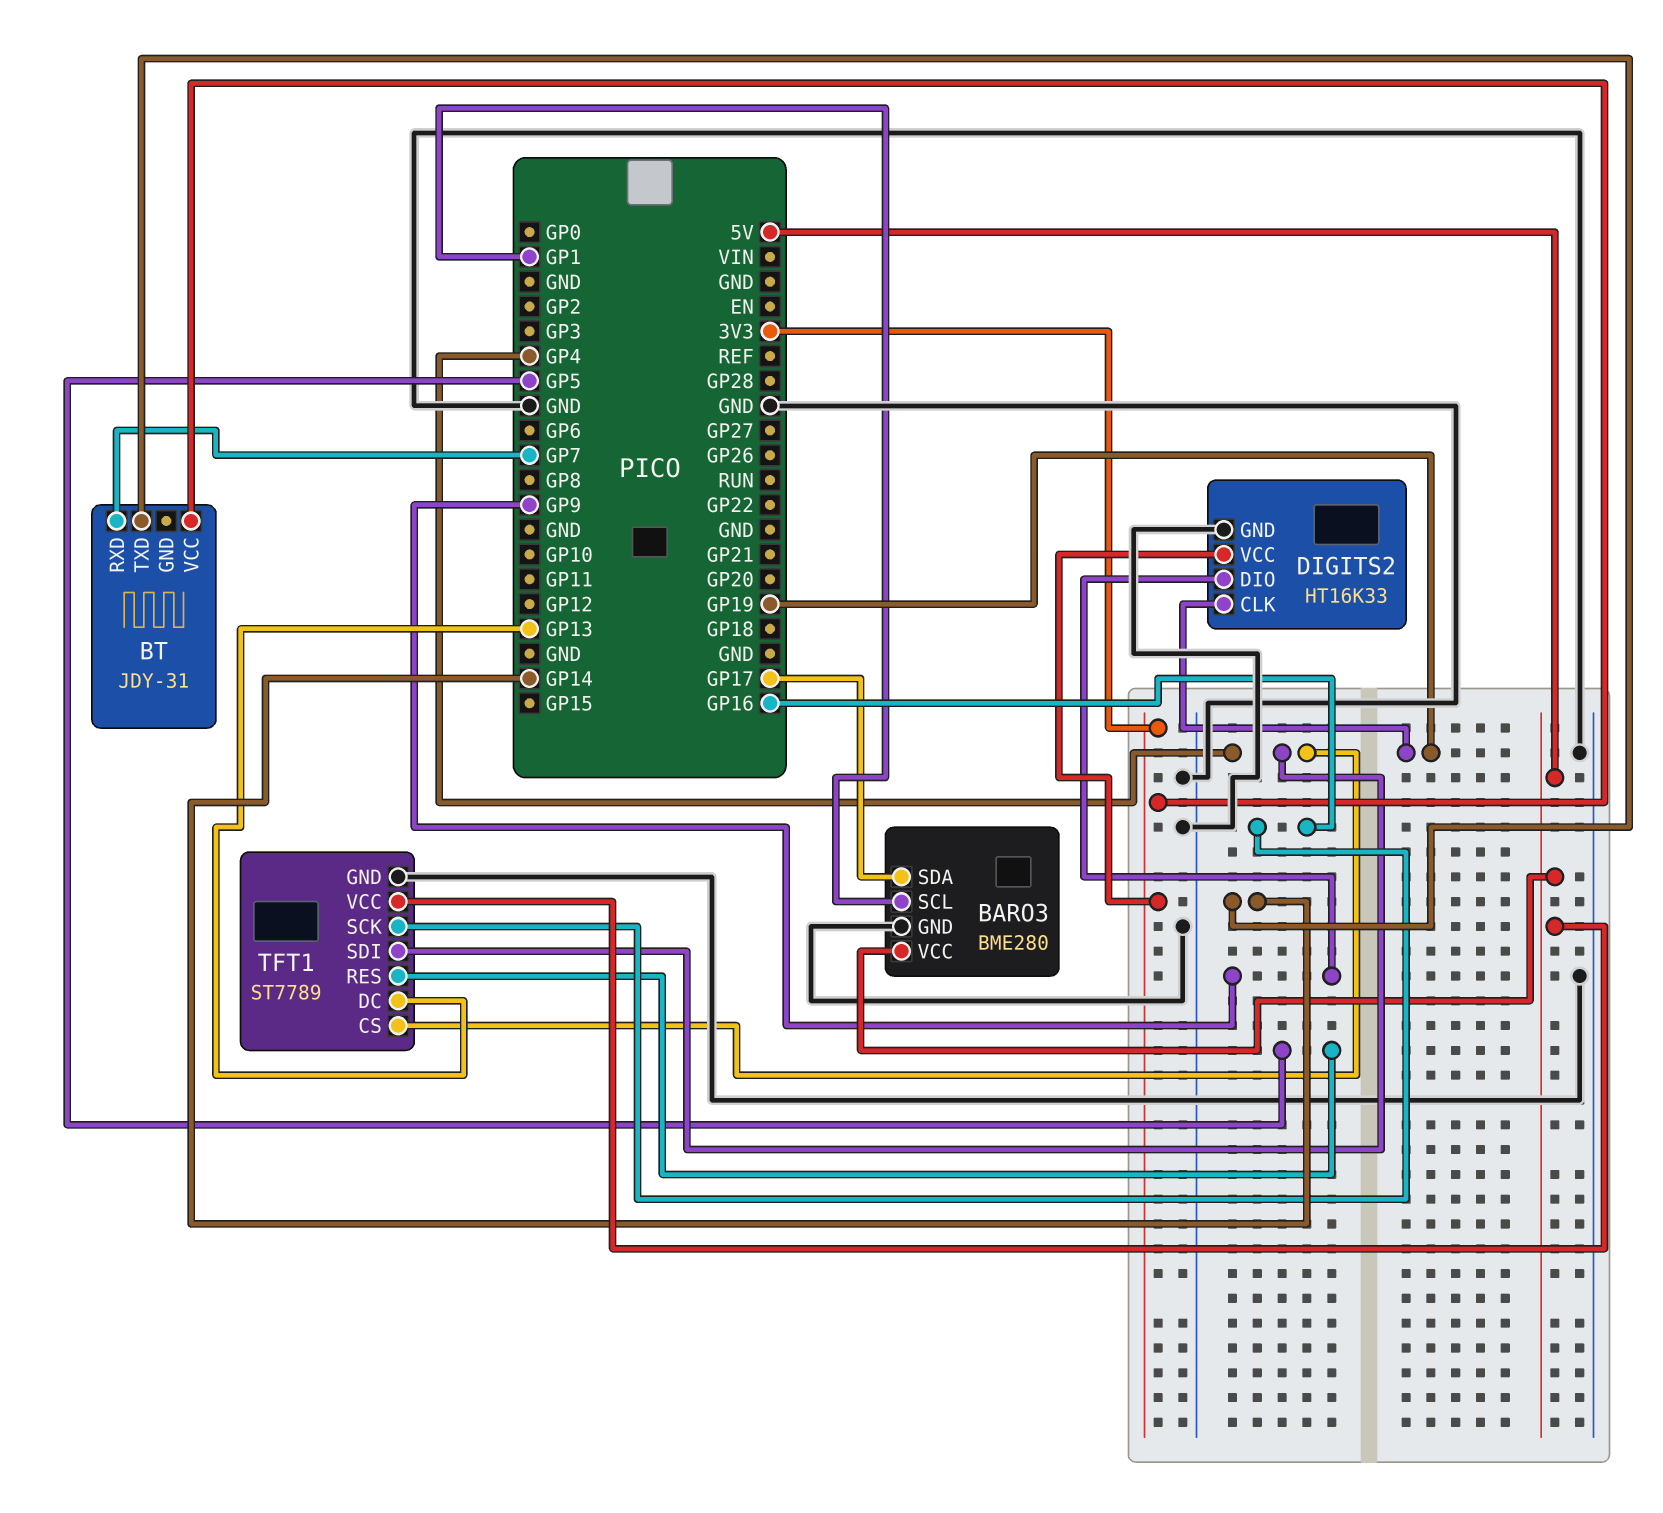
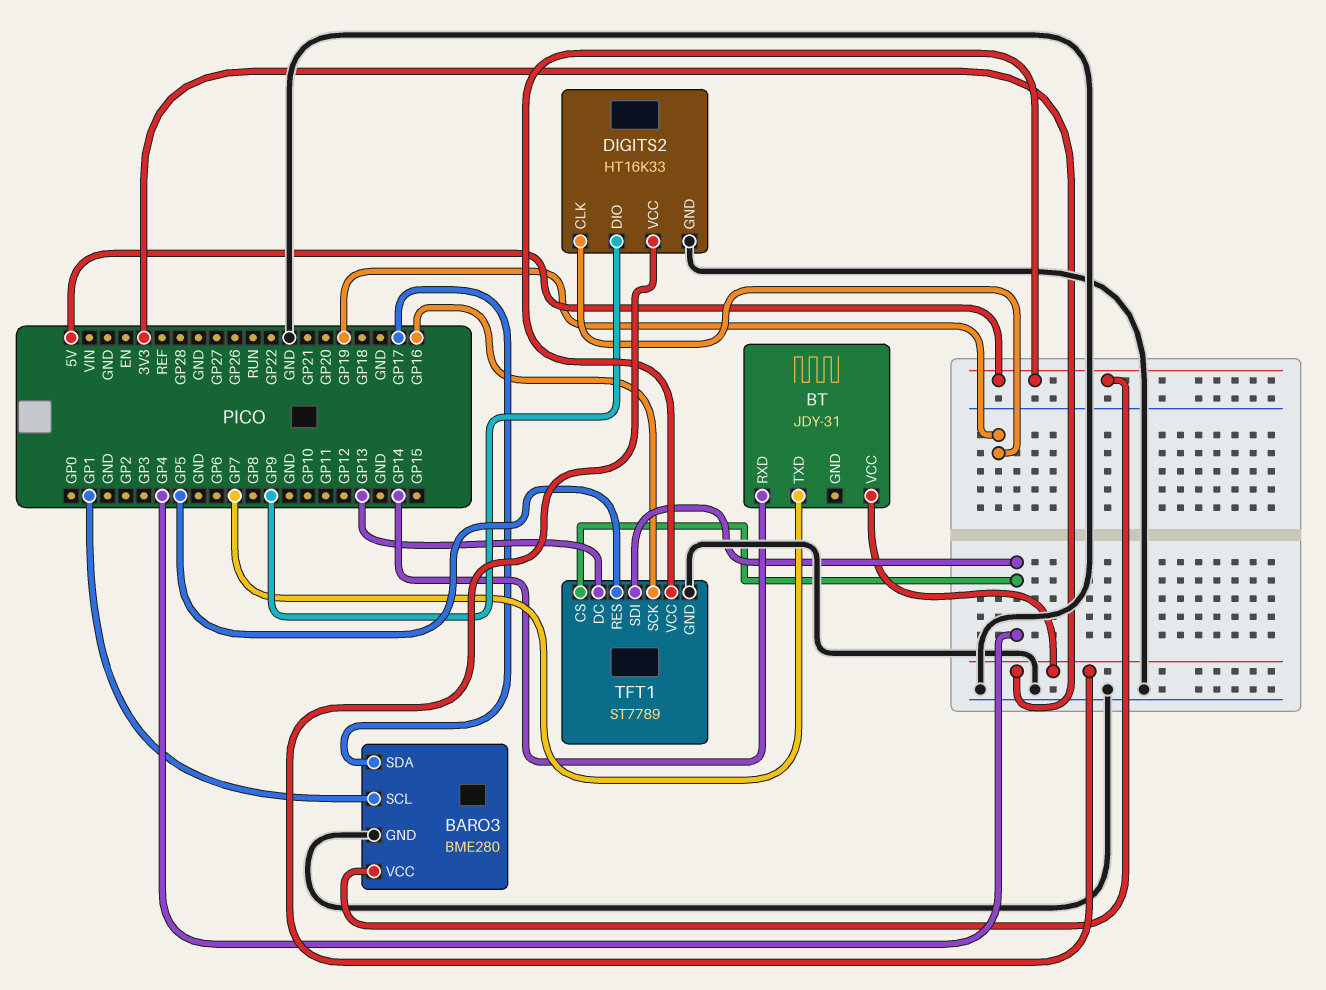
BT pin RXD: GP7 -> GP14
BT pin TXD: GP14 -> GP7

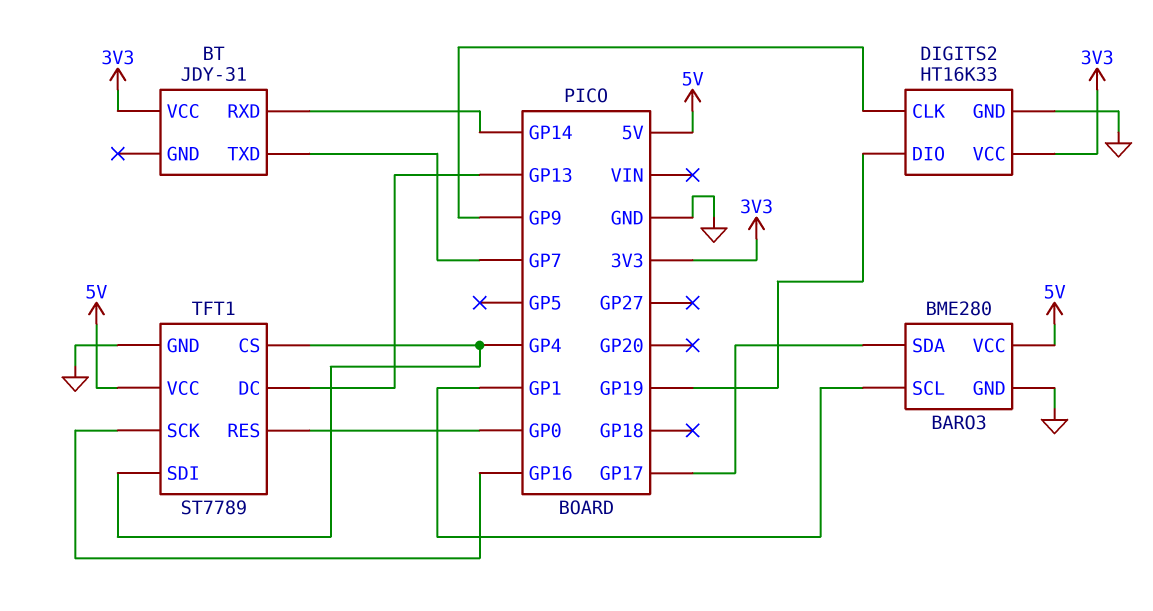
DIGITS2 pin CLK: GP19 -> GP9
DIGITS2 pin DIO: GP9 -> GP19
TFT1 pin RES: GP5 -> GP0

